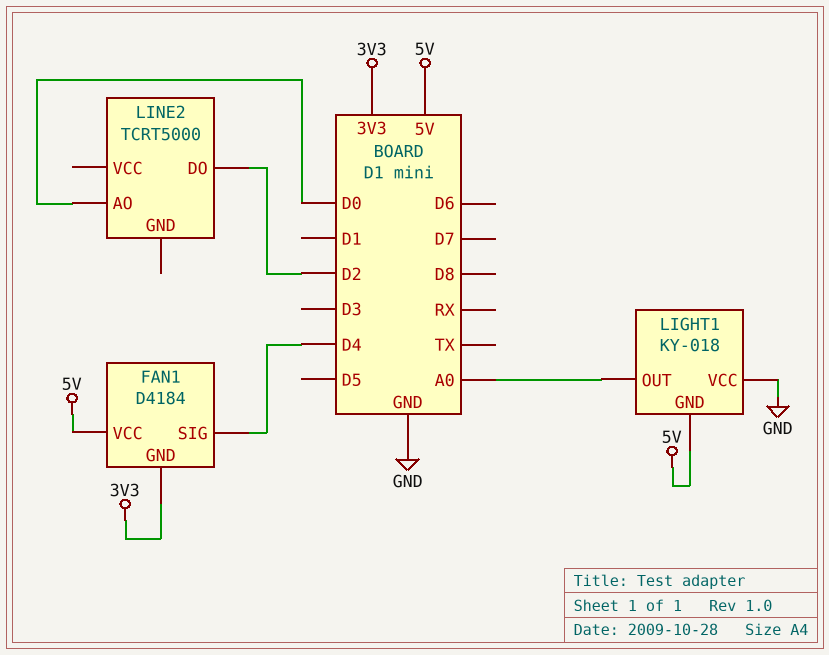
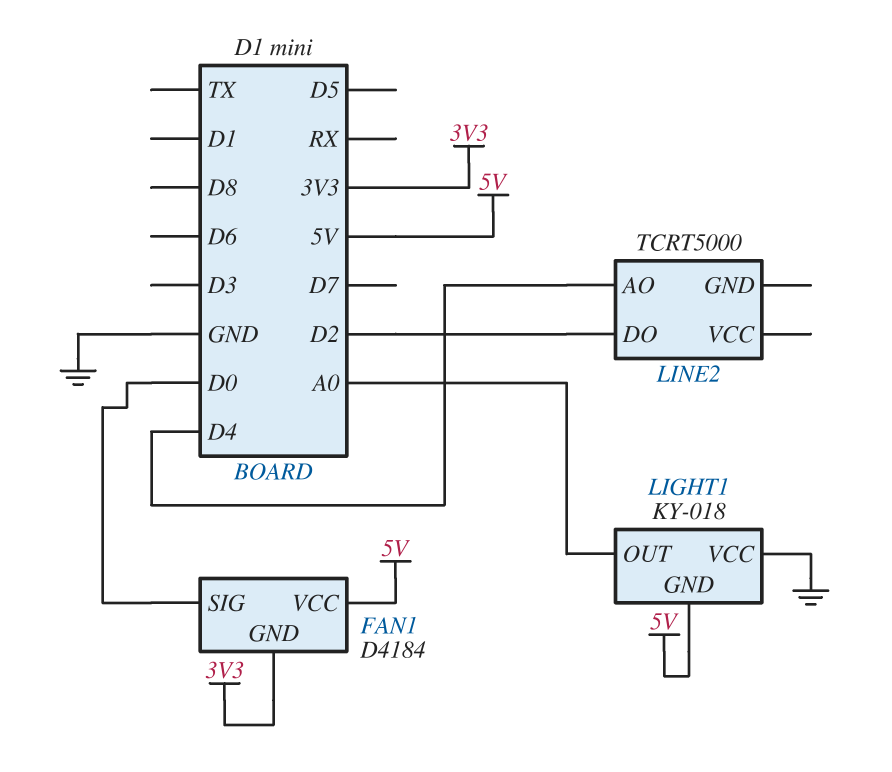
FAN1 pin SIG: D4 -> D0
LINE2 pin AO: D0 -> D4

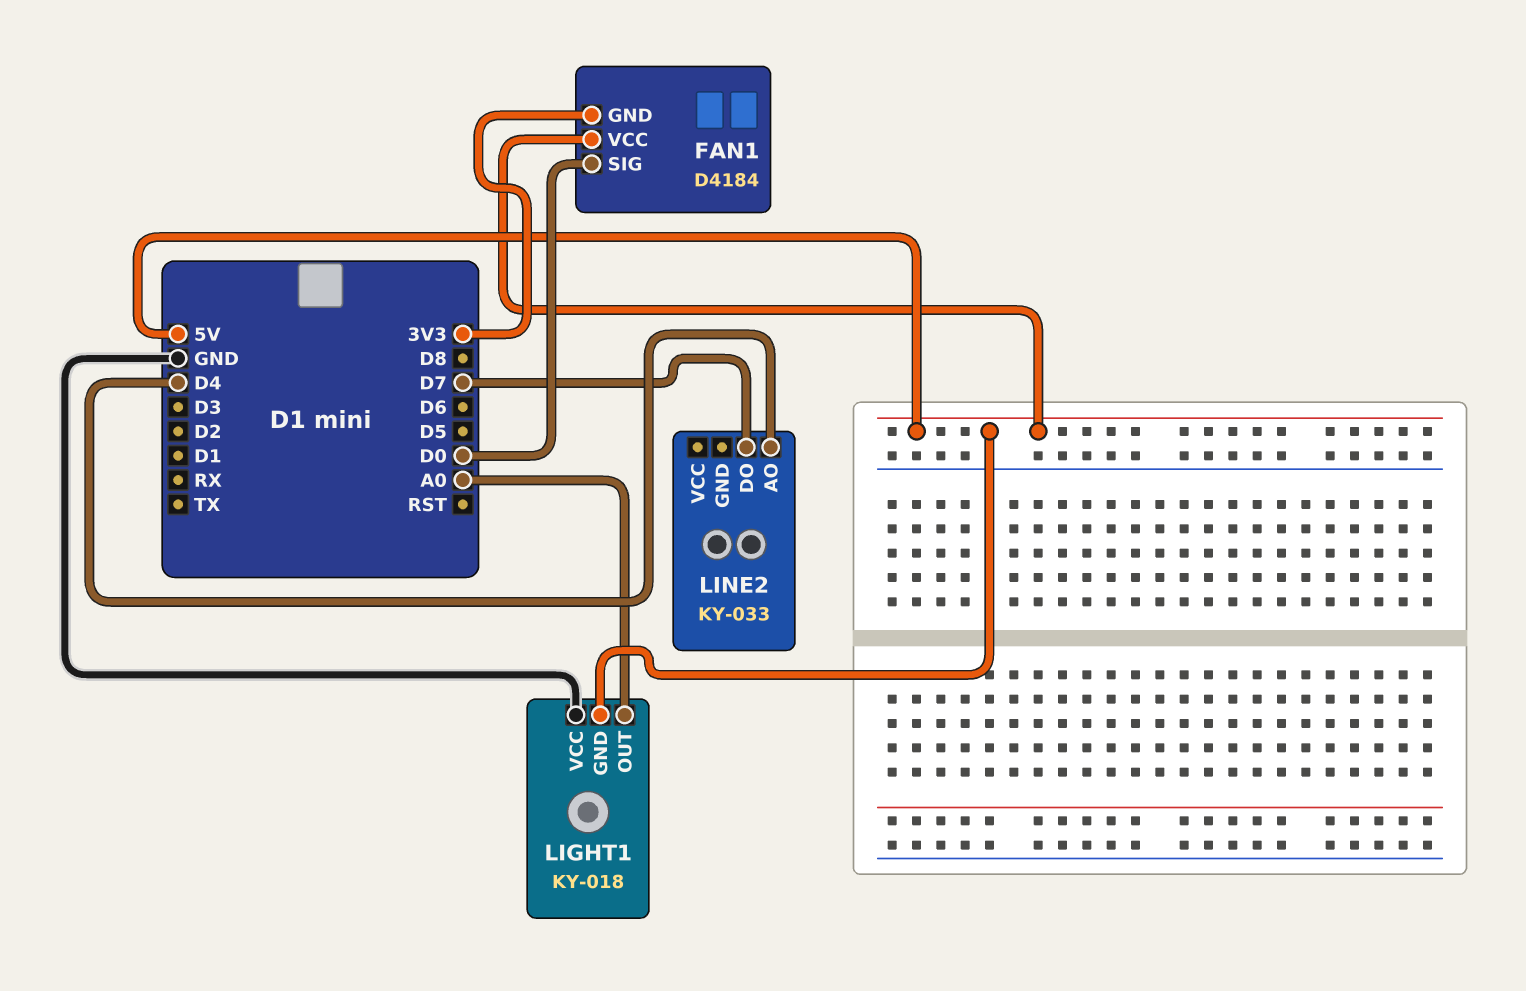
LINE2: TCRT5000 -> KY-033
LINE2 pin DO: D2 -> D7

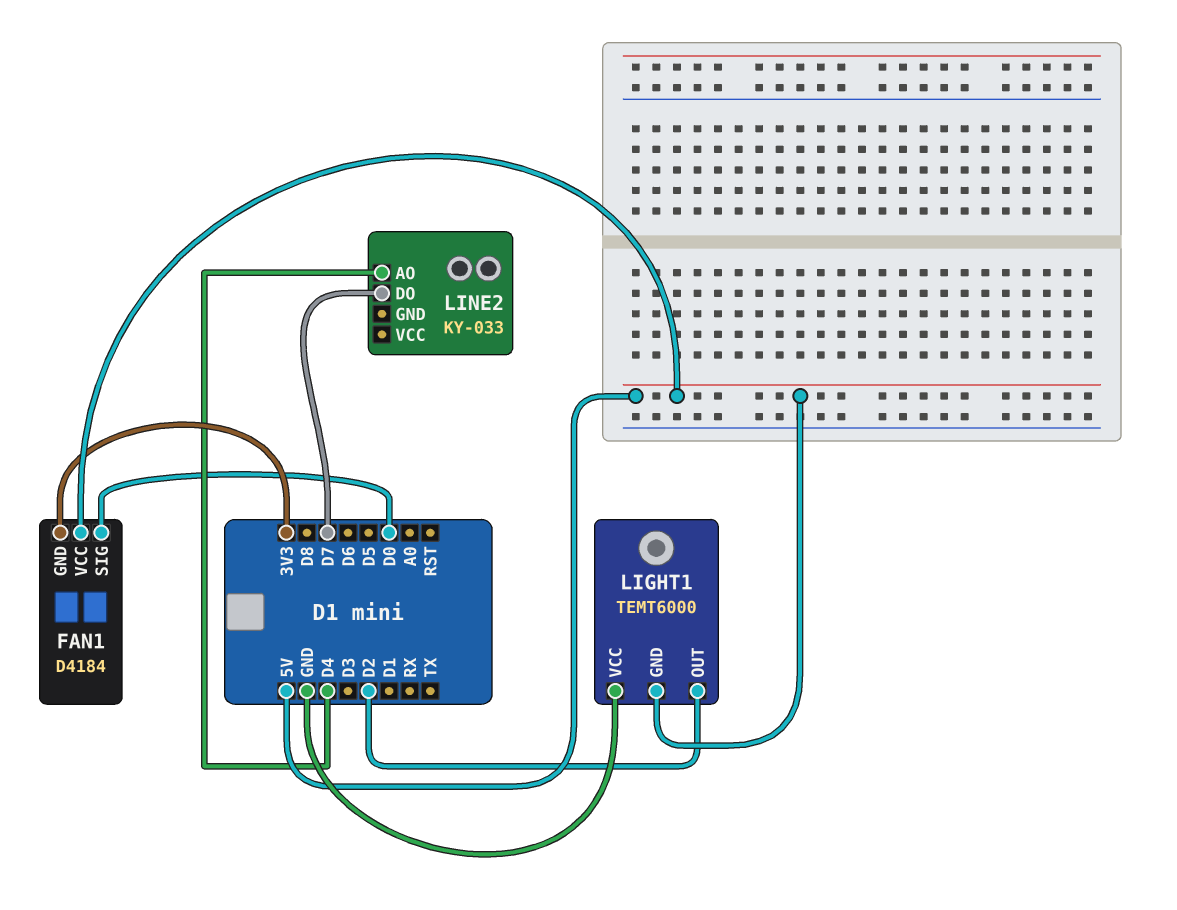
LIGHT1: KY-018 -> TEMT6000
LIGHT1 pin OUT: A0 -> D2

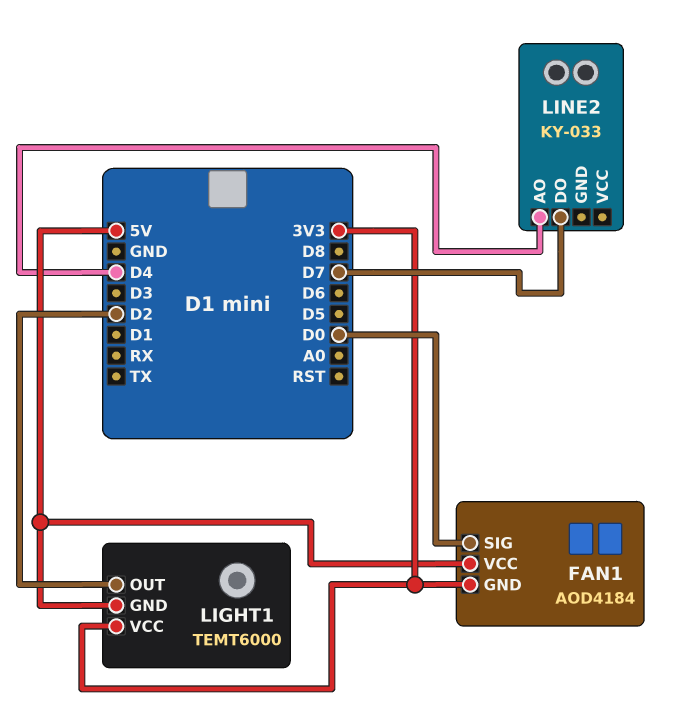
FAN1: D4184 -> AOD4184
LIGHT1 pin VCC: GND -> 3V3

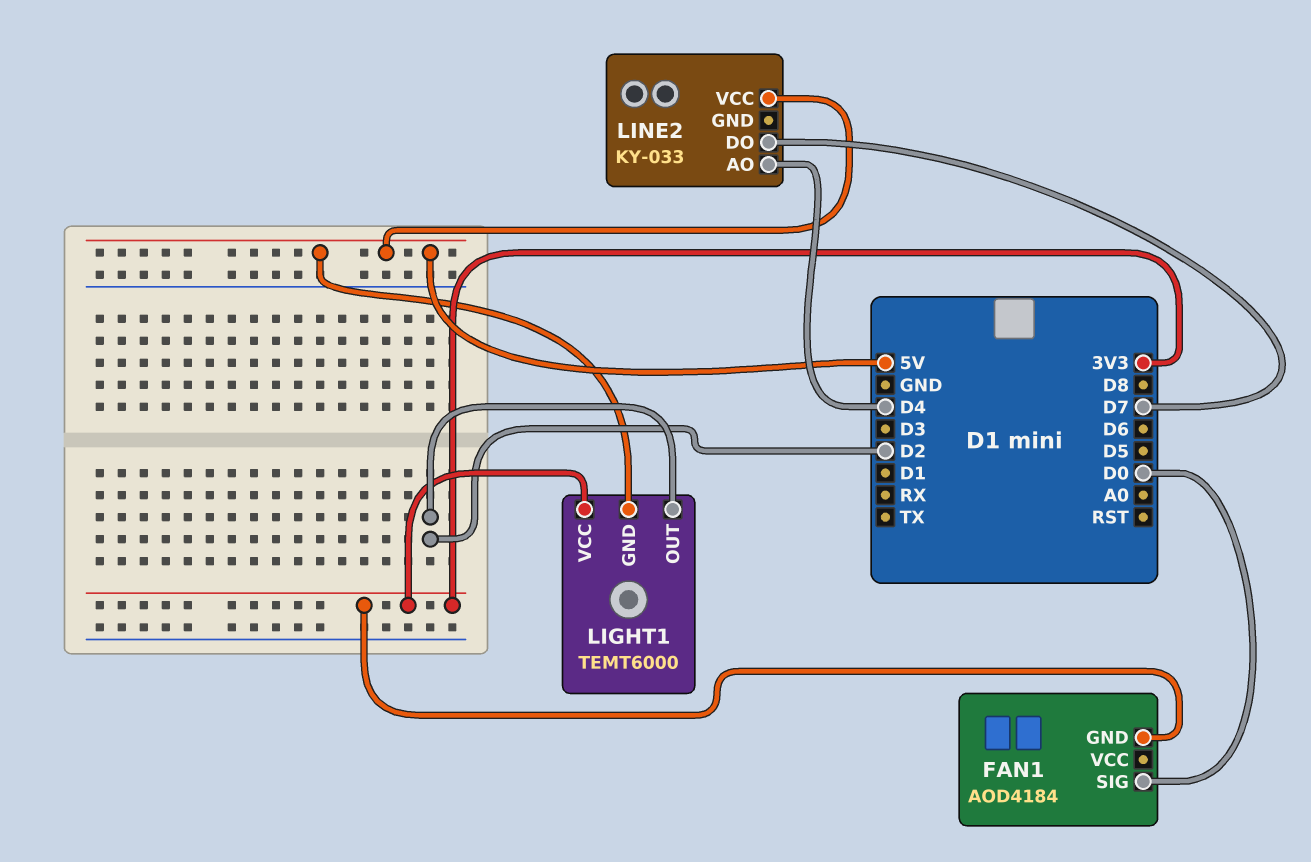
FAN1 pin VCC: 5V -> none
LINE2 pin VCC: none -> 5V

